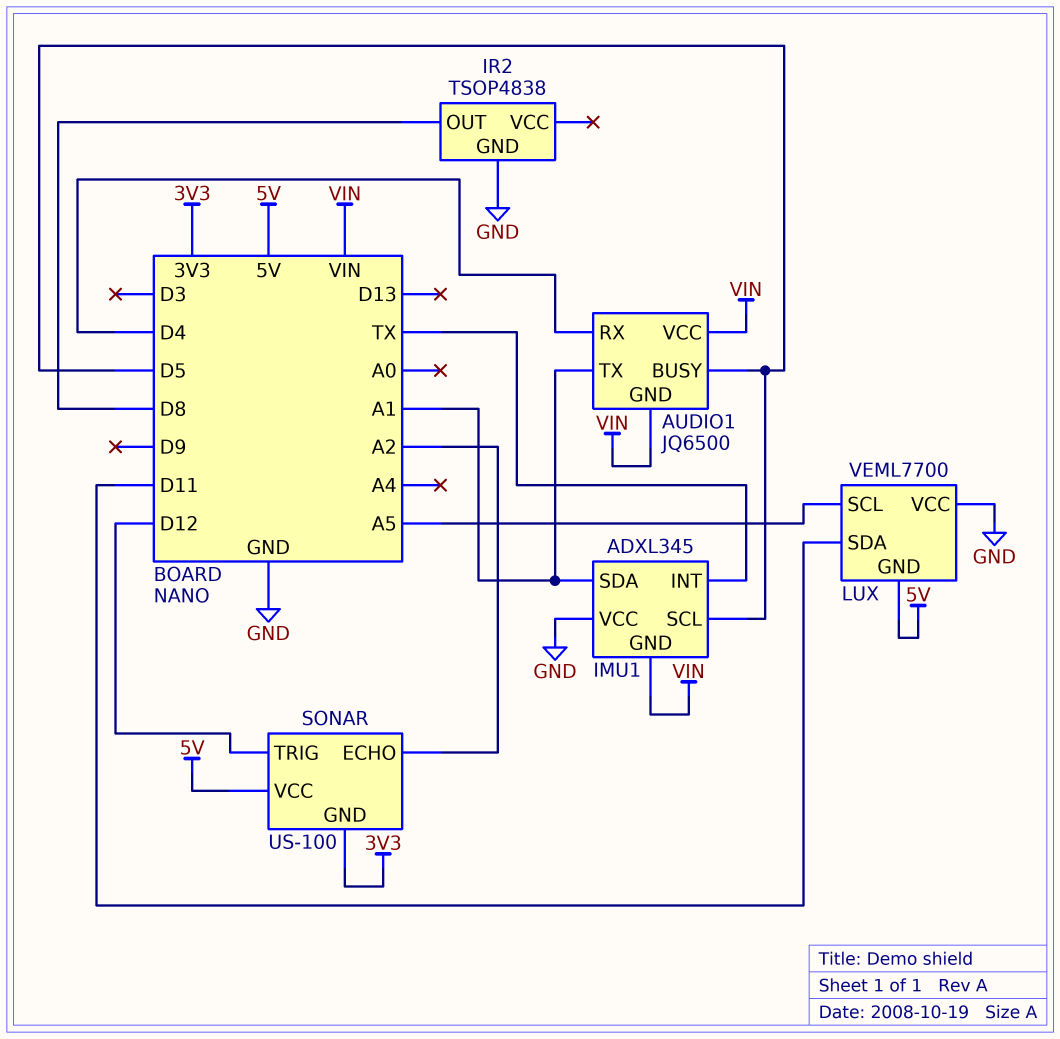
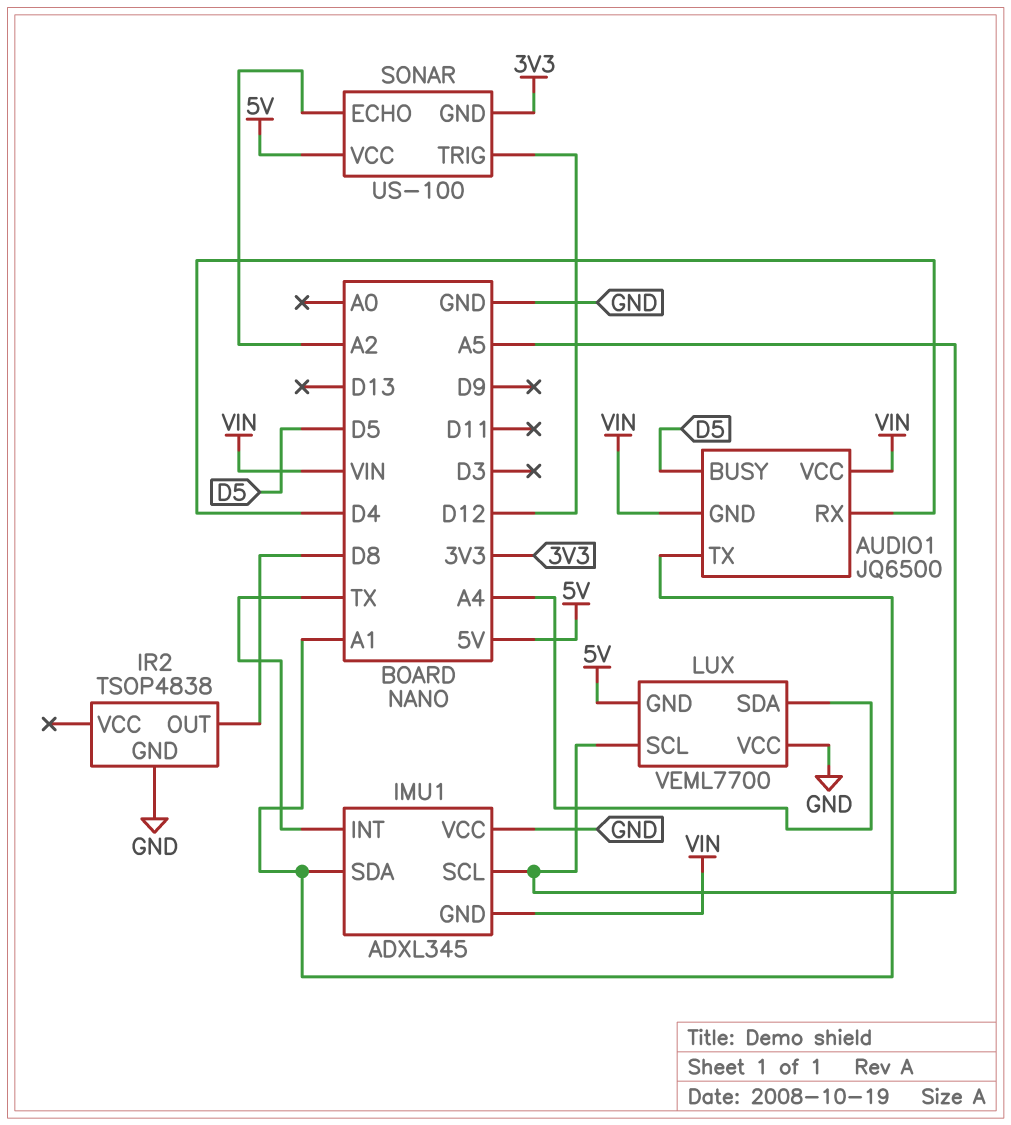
IMU1 pin SCL: D5 -> A5
LUX pin SDA: D11 -> A4

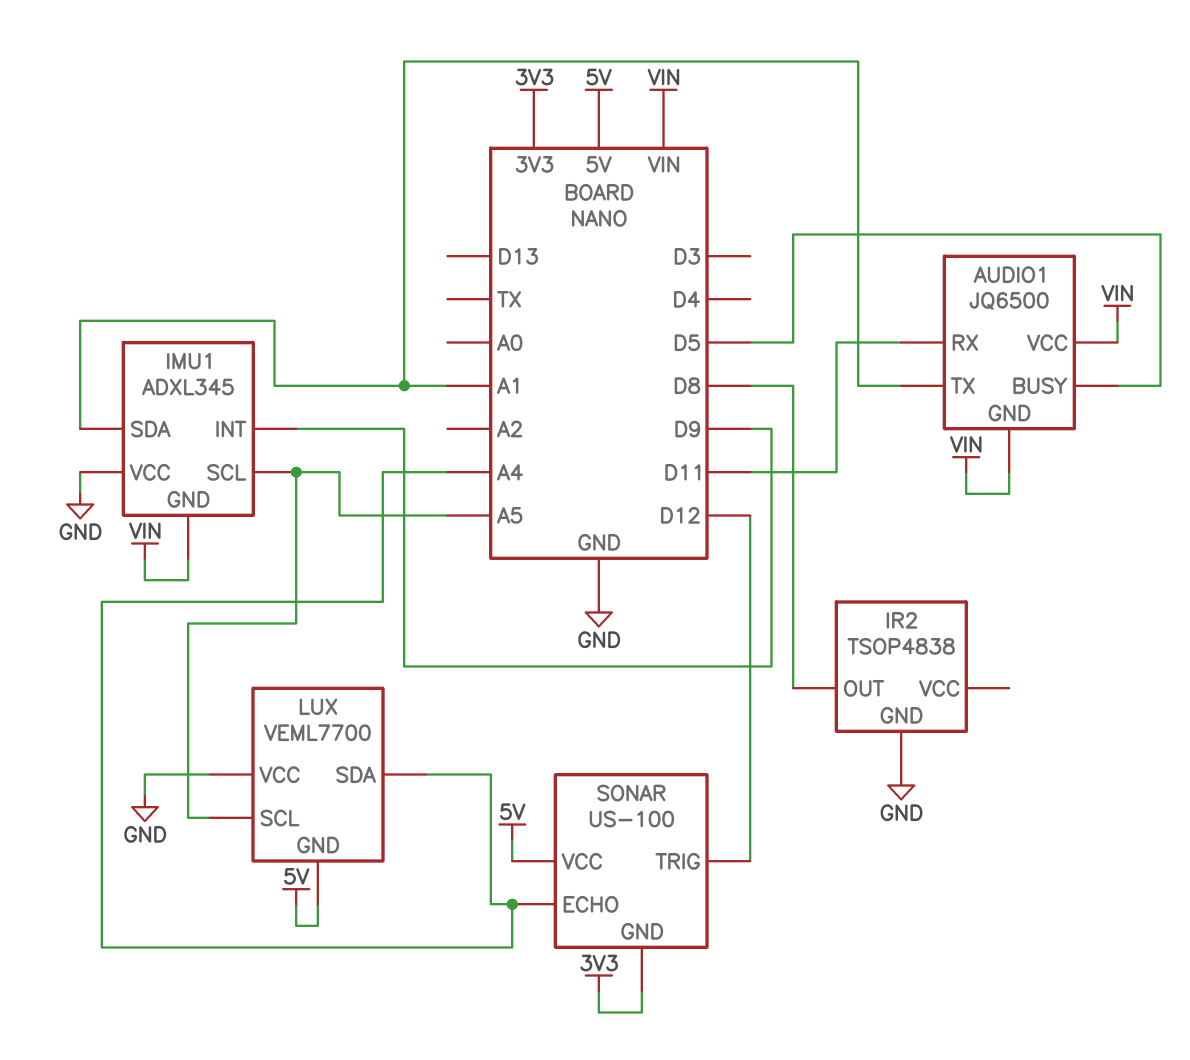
AUDIO1 pin RX: D4 -> D11
IMU1 pin INT: TX -> D9
SONAR pin ECHO: A2 -> A4

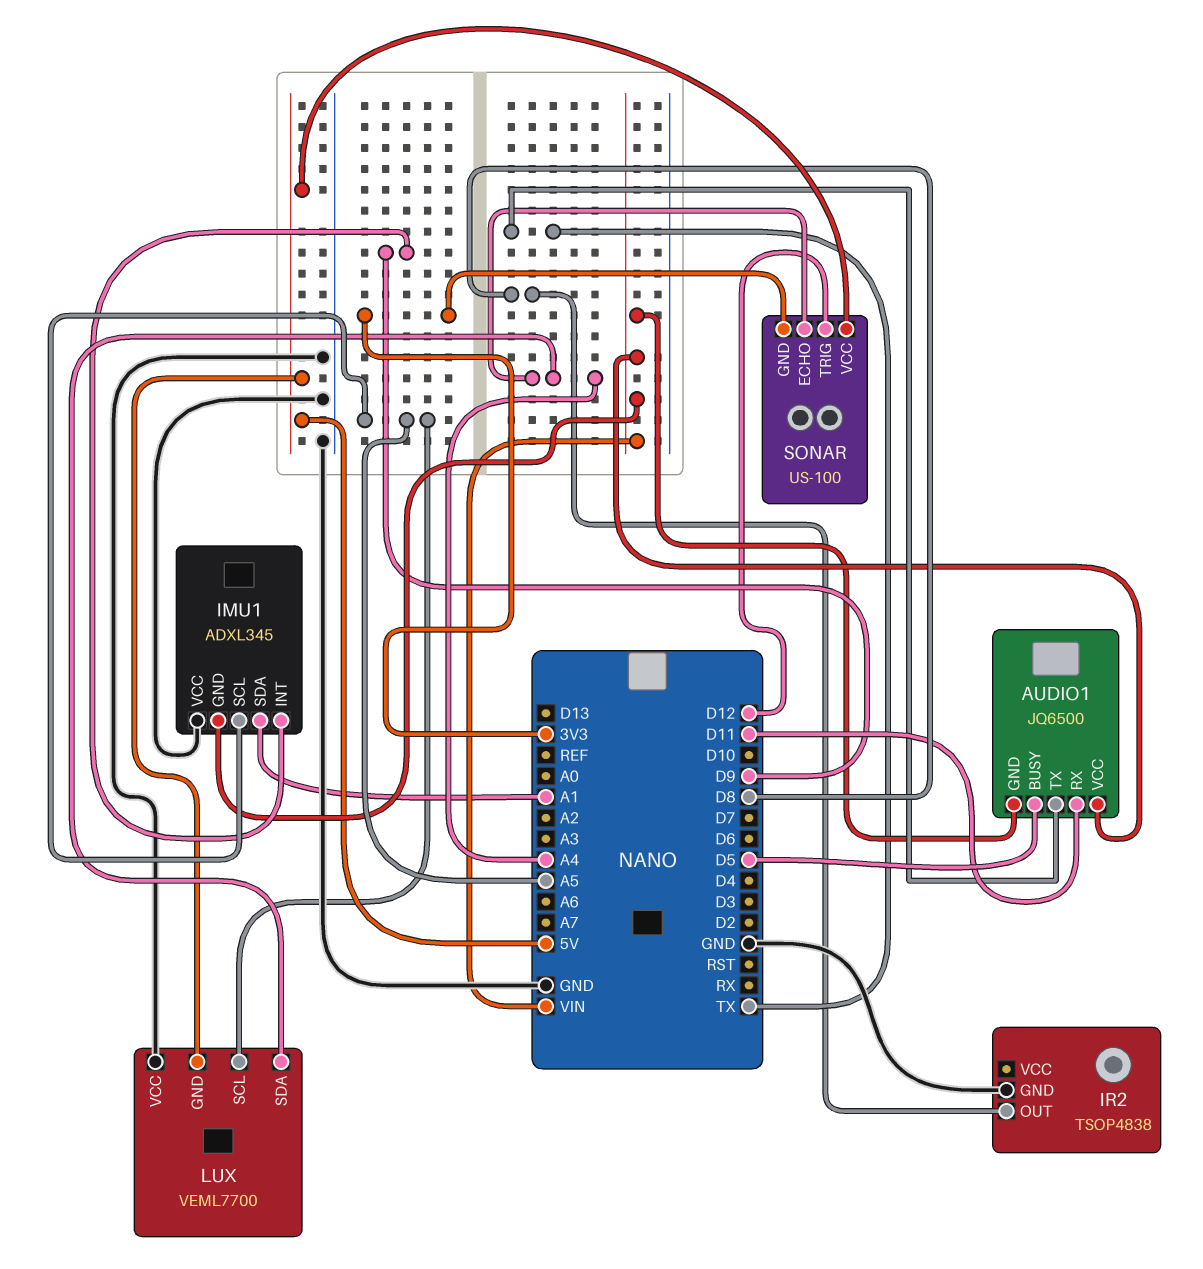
AUDIO1 pin TX: A1 -> TX

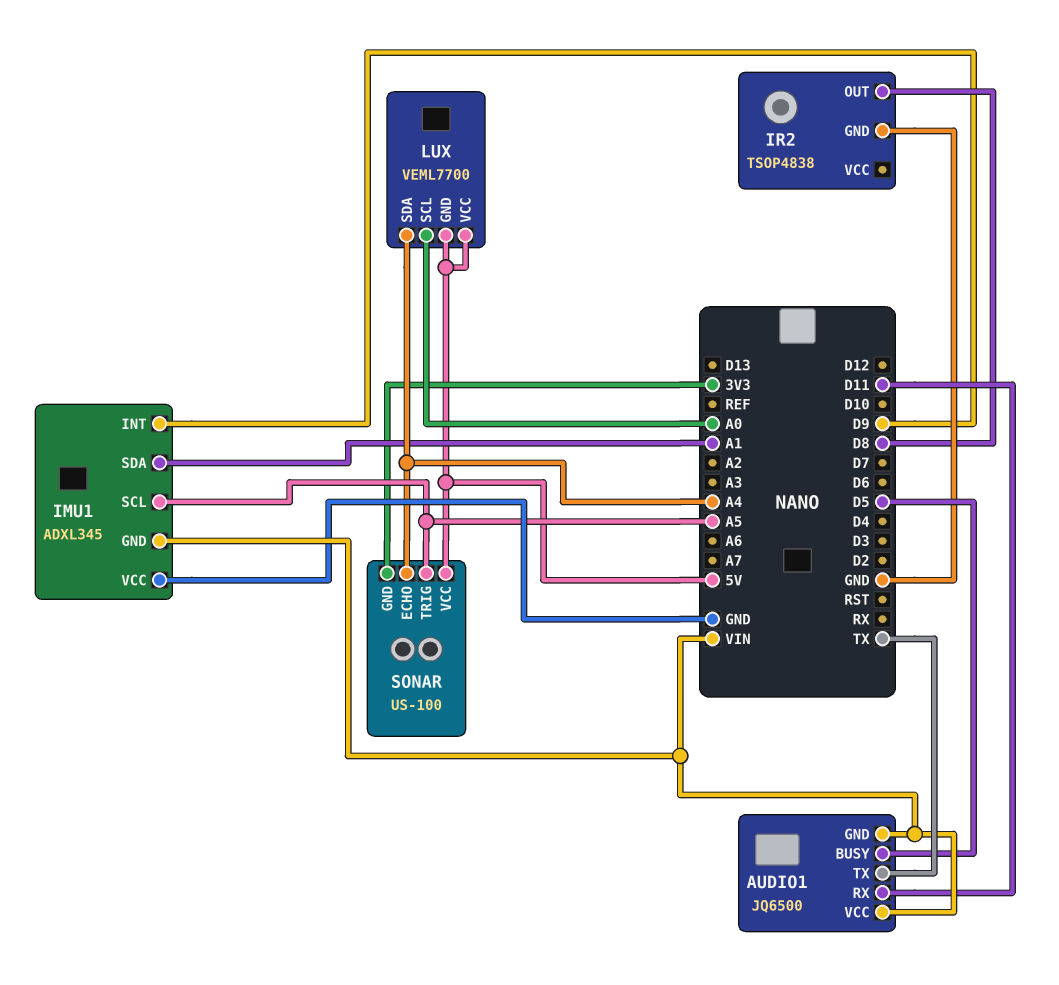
LUX pin SCL: A5 -> A0
LUX pin VCC: GND -> 5V
SONAR pin TRIG: D12 -> A5

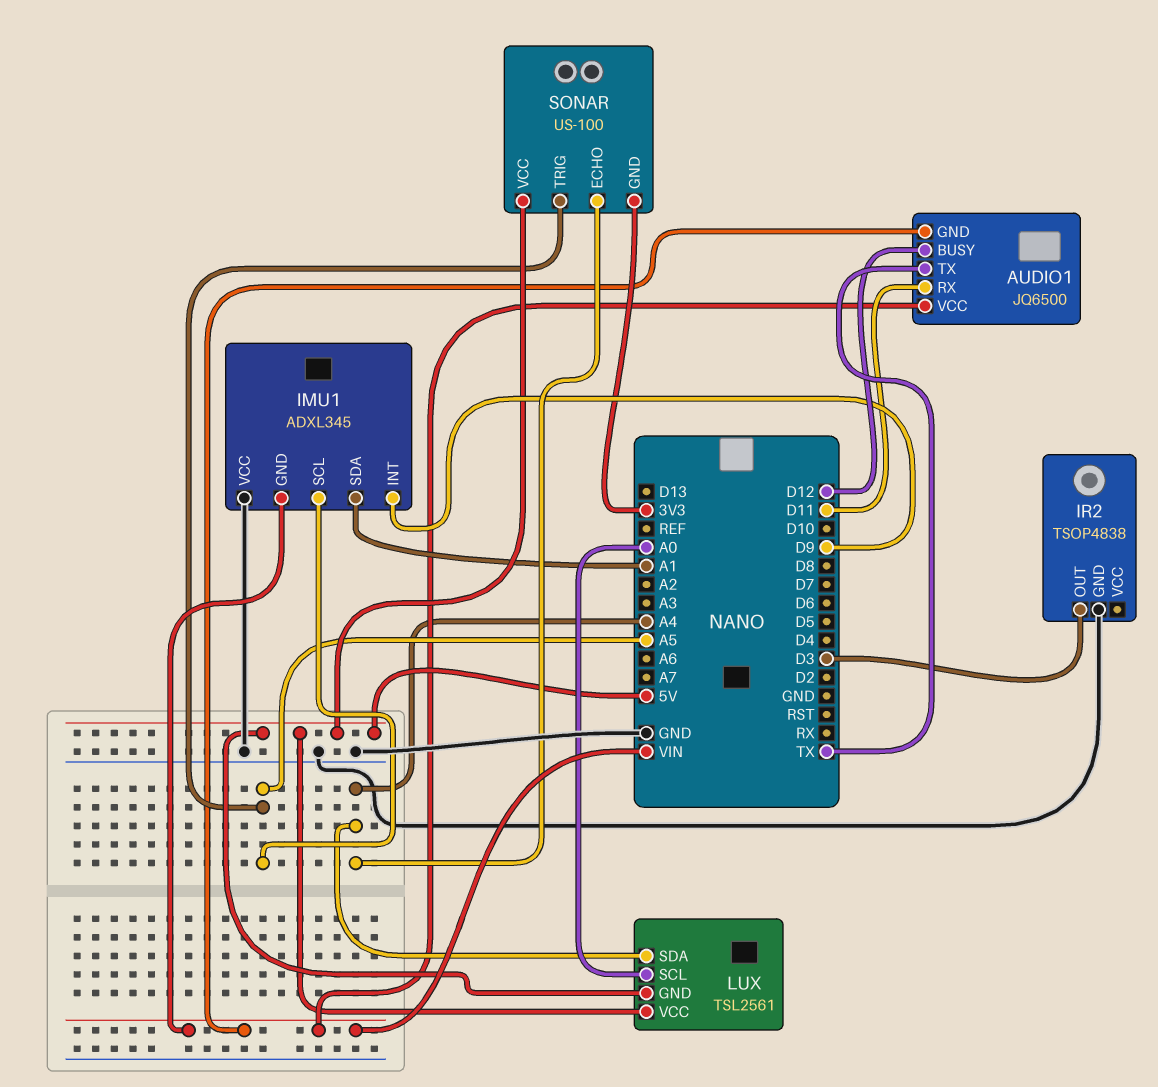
AUDIO1 pin BUSY: D5 -> D12
IR2 pin OUT: D8 -> D3
LUX: VEML7700 -> TSL2561

